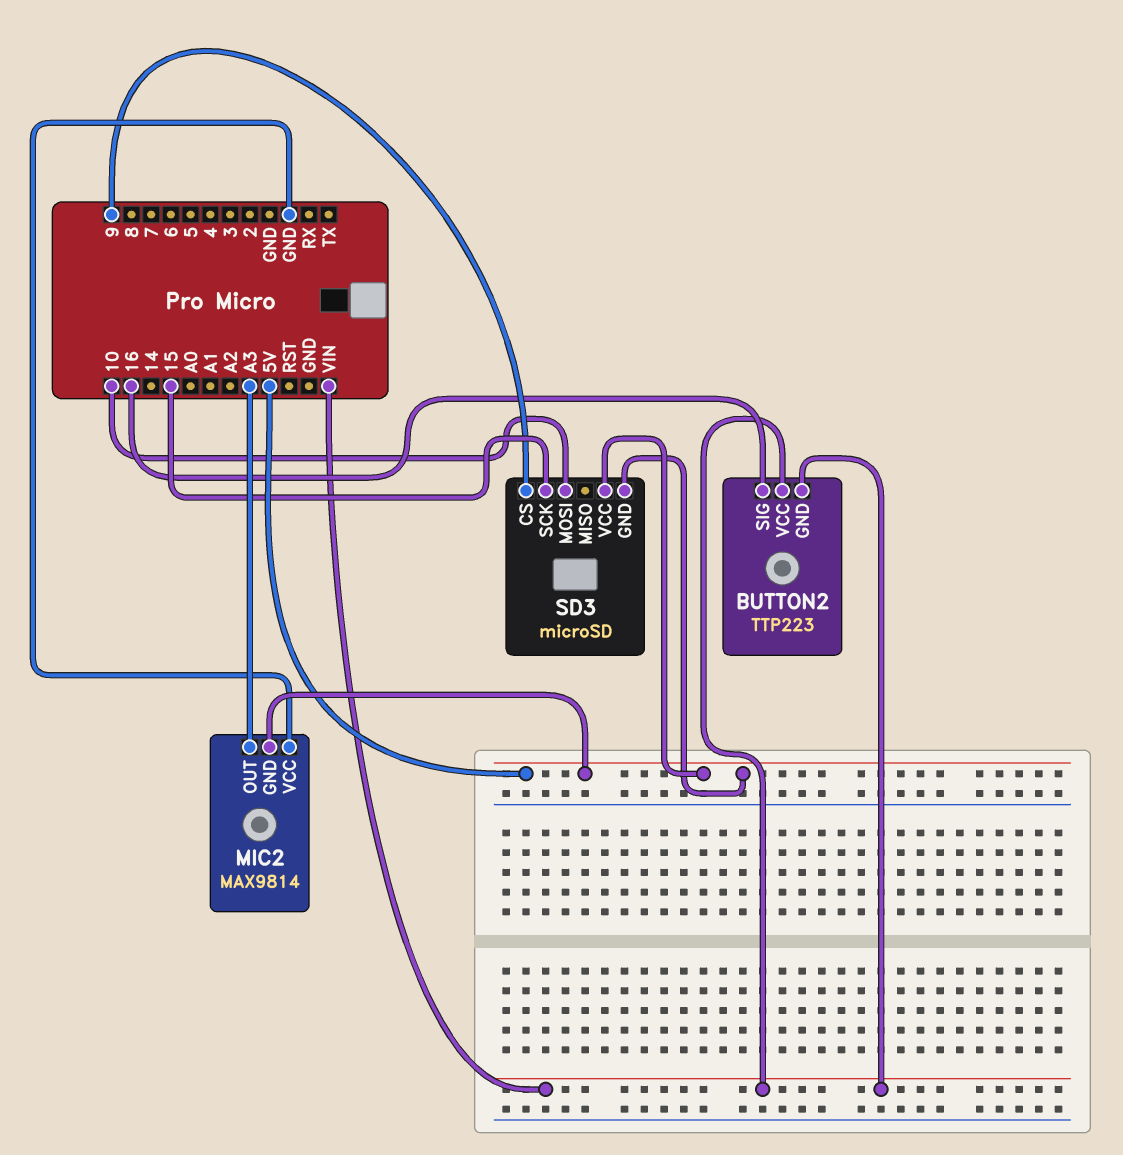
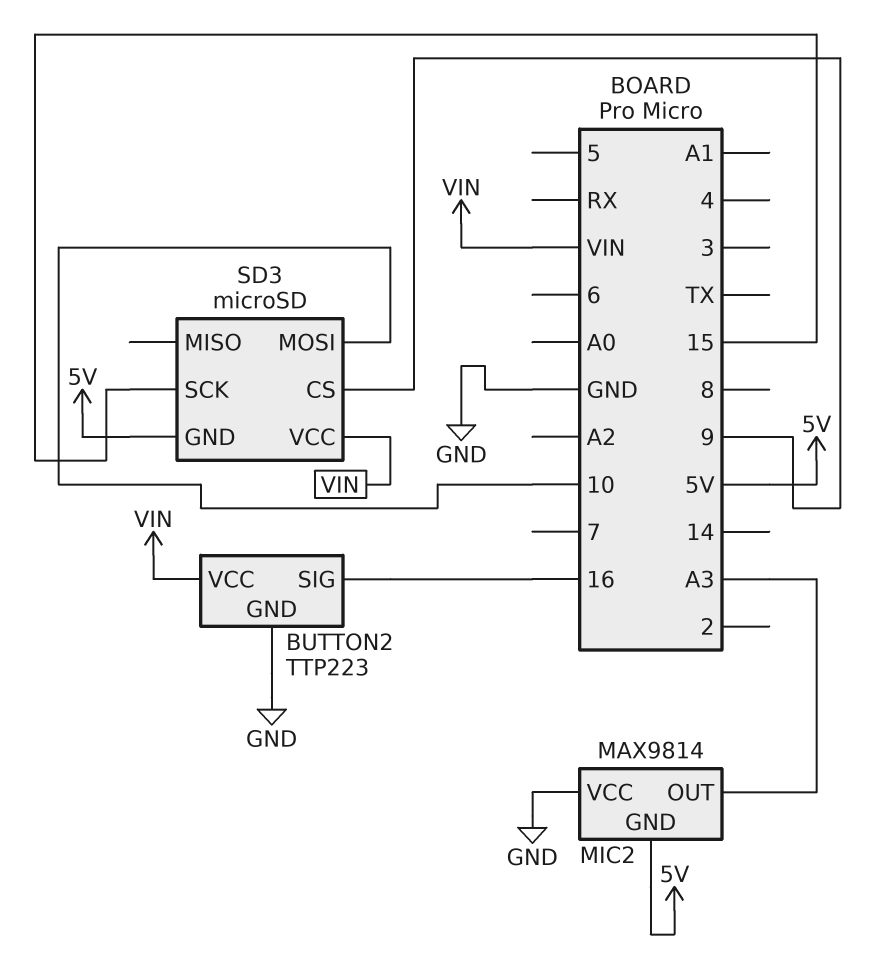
BUTTON2 pin GND: VIN -> GND
SD3 pin VCC: 5V -> VIN

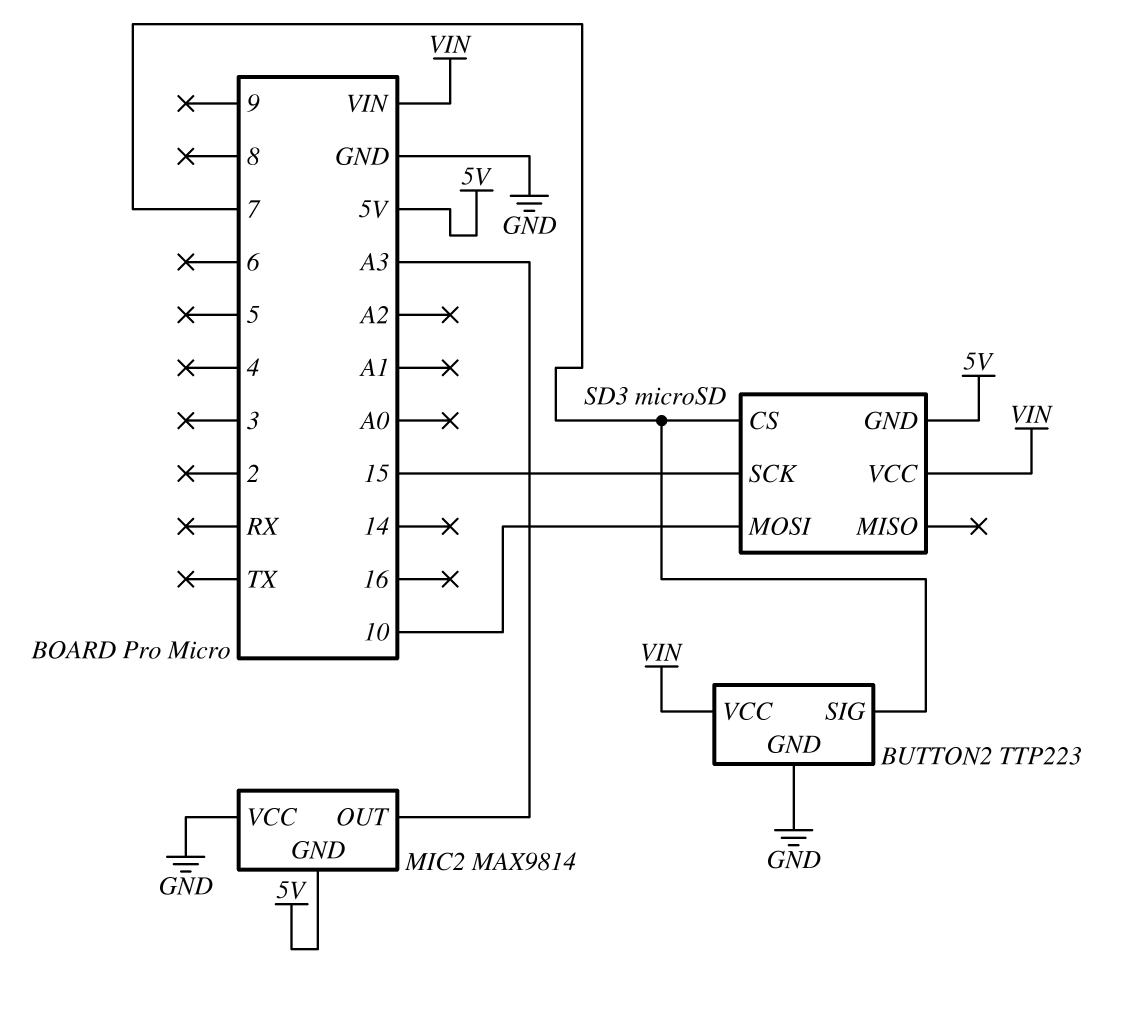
BUTTON2 pin SIG: 16 -> 7
SD3 pin CS: 9 -> 7

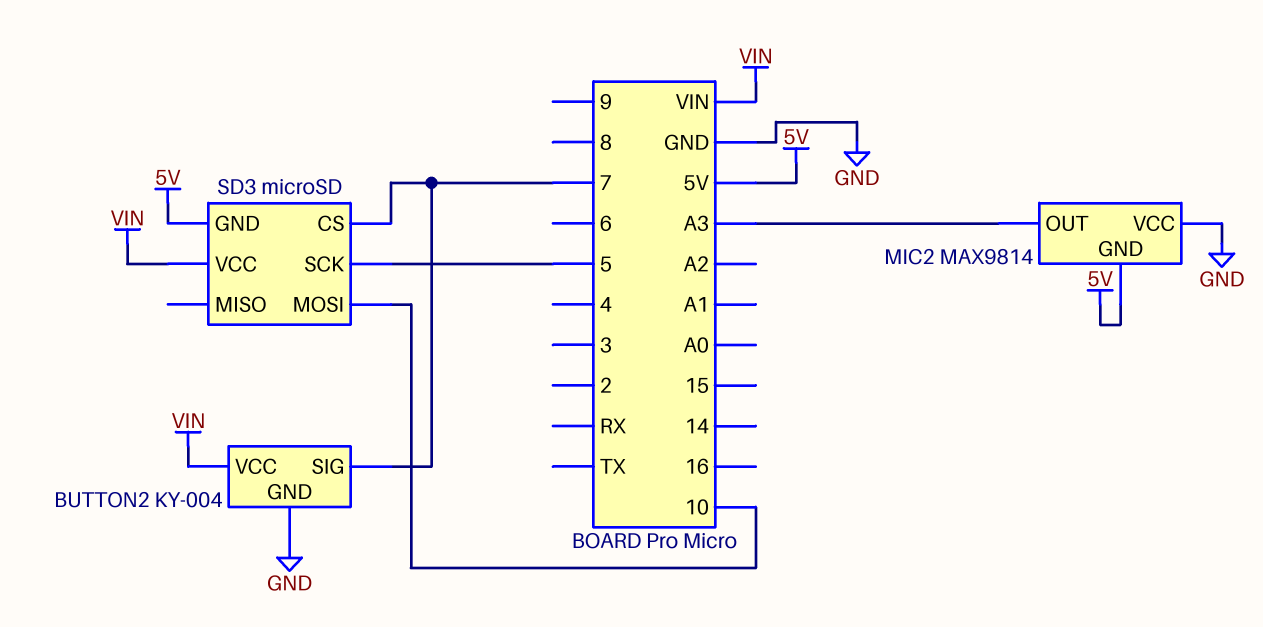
BUTTON2: TTP223 -> KY-004
SD3 pin SCK: 15 -> 5

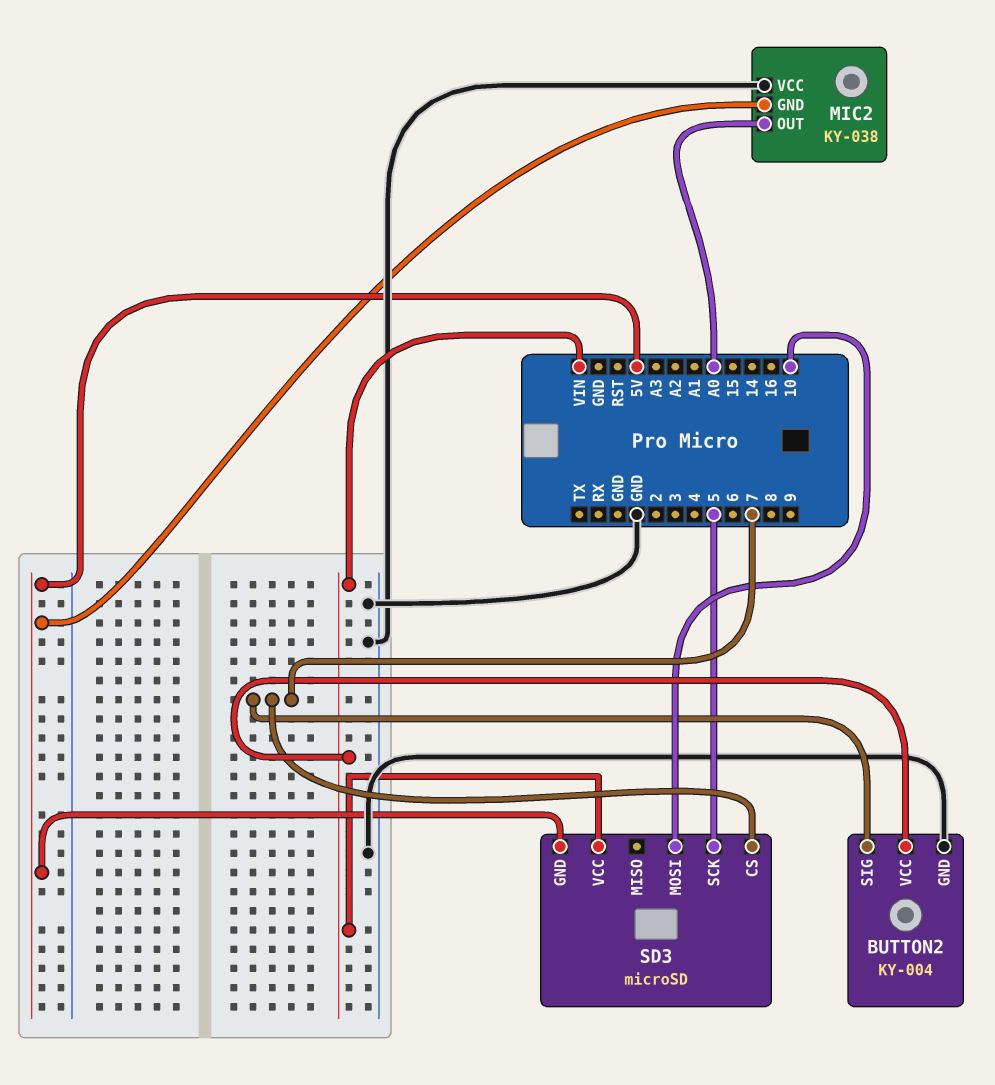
MIC2: MAX9814 -> KY-038
MIC2 pin OUT: A3 -> A0

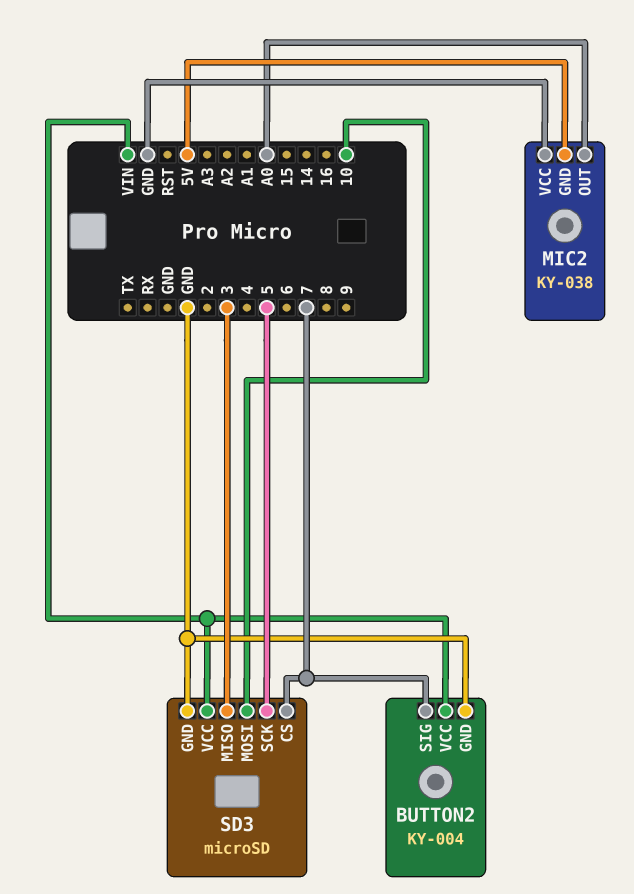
SD3 pin GND: 5V -> GND
SD3 pin MISO: none -> 3

